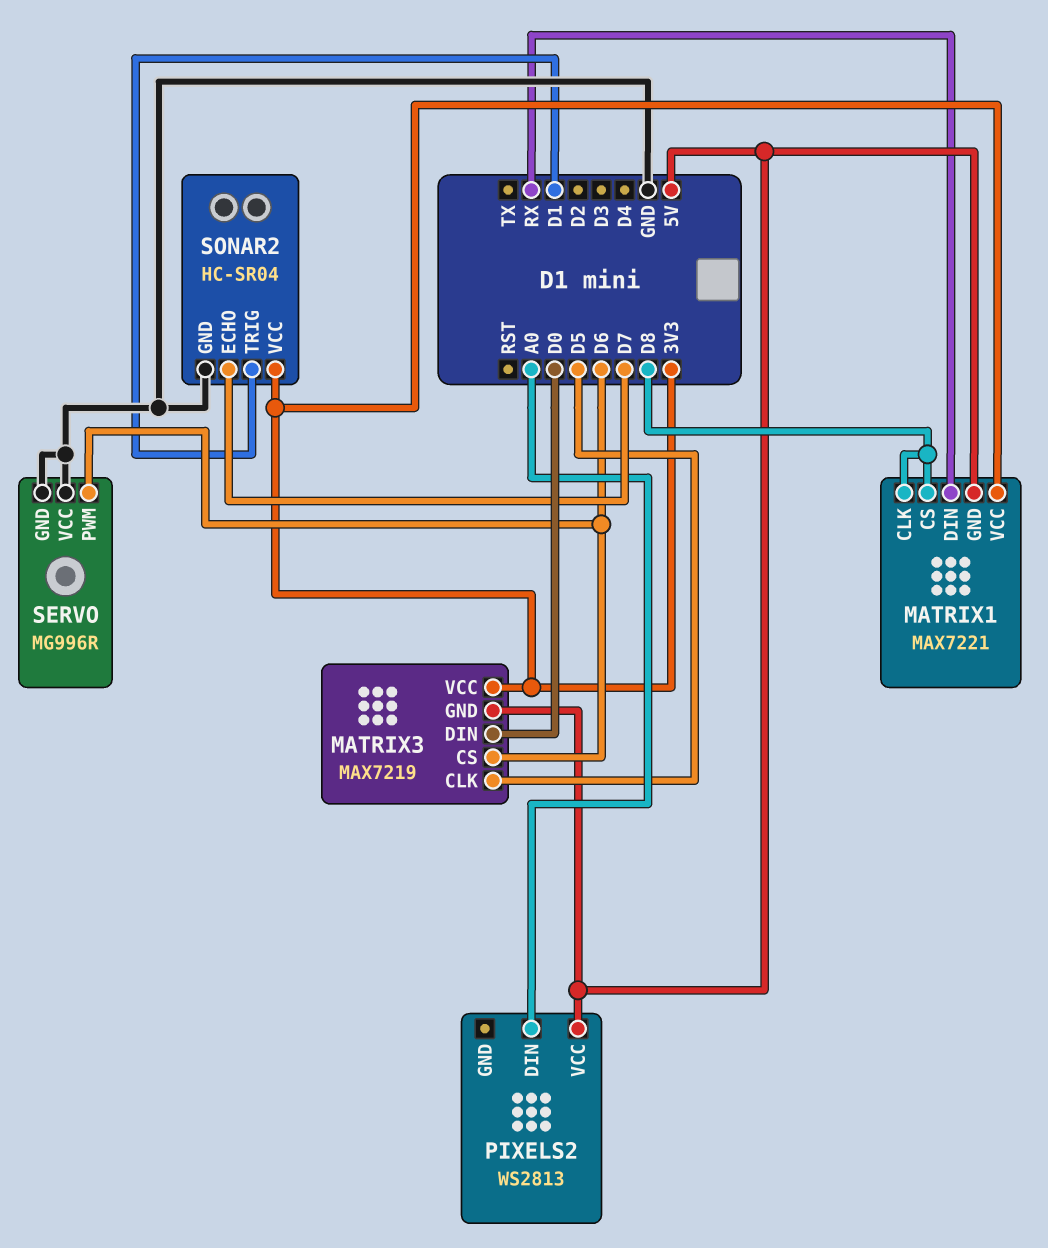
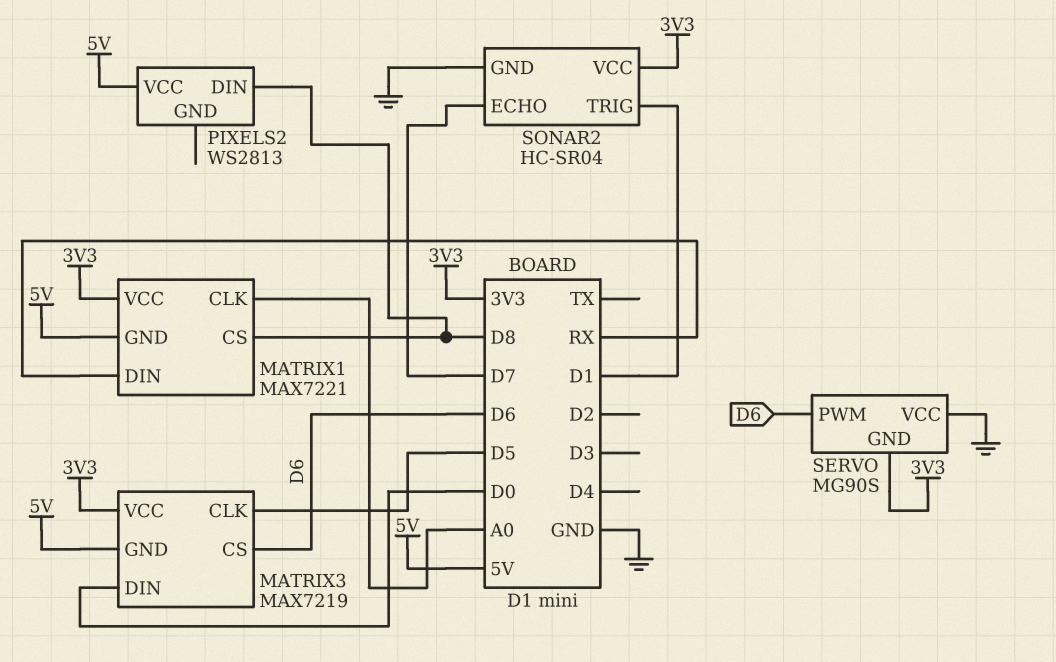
MATRIX1 pin CLK: D8 -> A0
PIXELS2 pin DIN: A0 -> D8
SERVO: MG996R -> MG90S
SERVO pin GND: GND -> 3V3

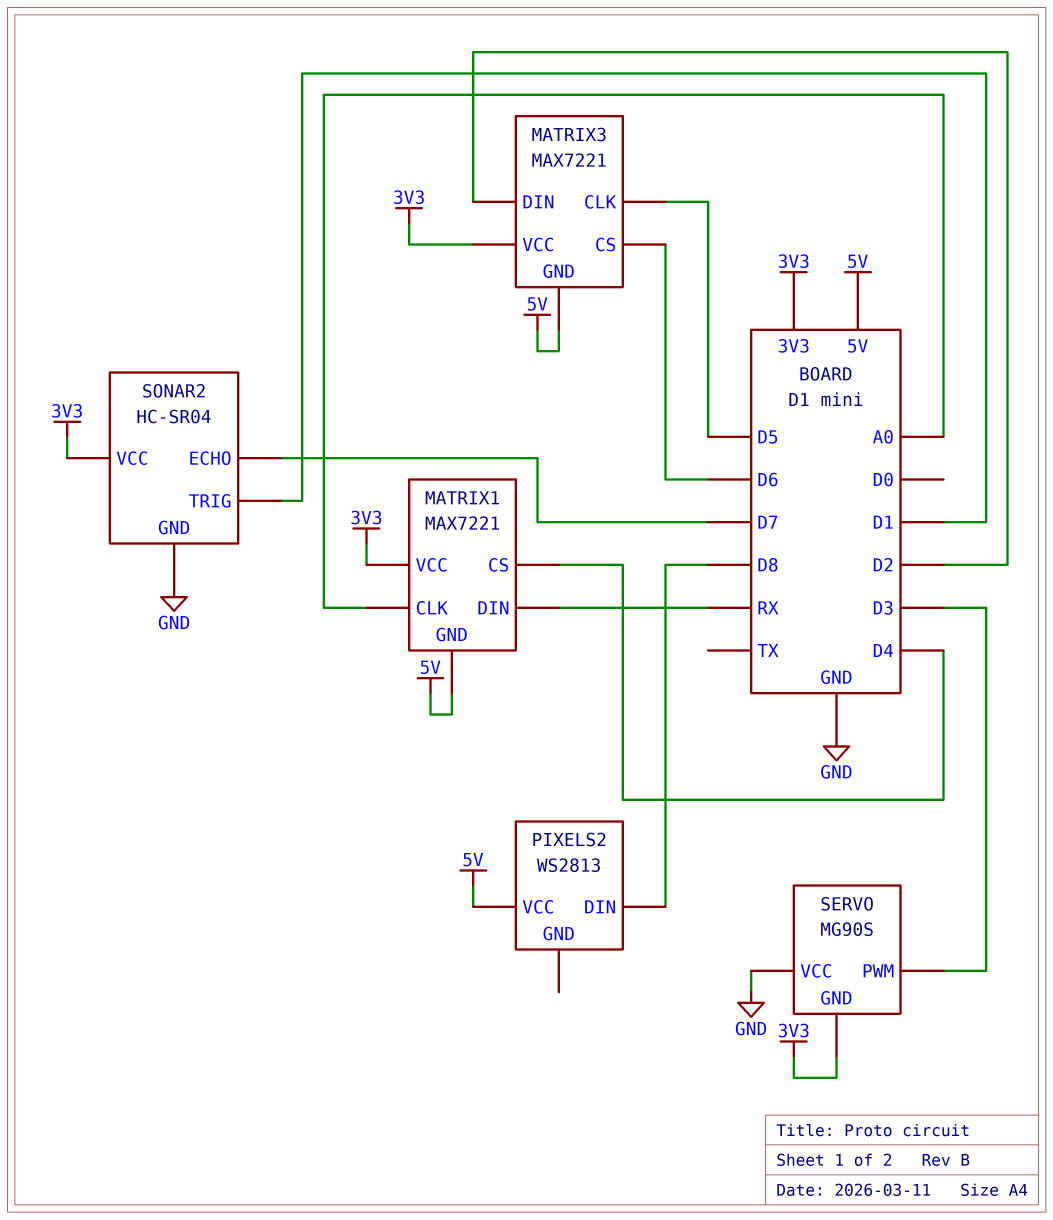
MATRIX1 pin CS: D8 -> D4
MATRIX3: MAX7219 -> MAX7221
MATRIX3 pin DIN: D0 -> D2
SERVO pin PWM: D6 -> D3

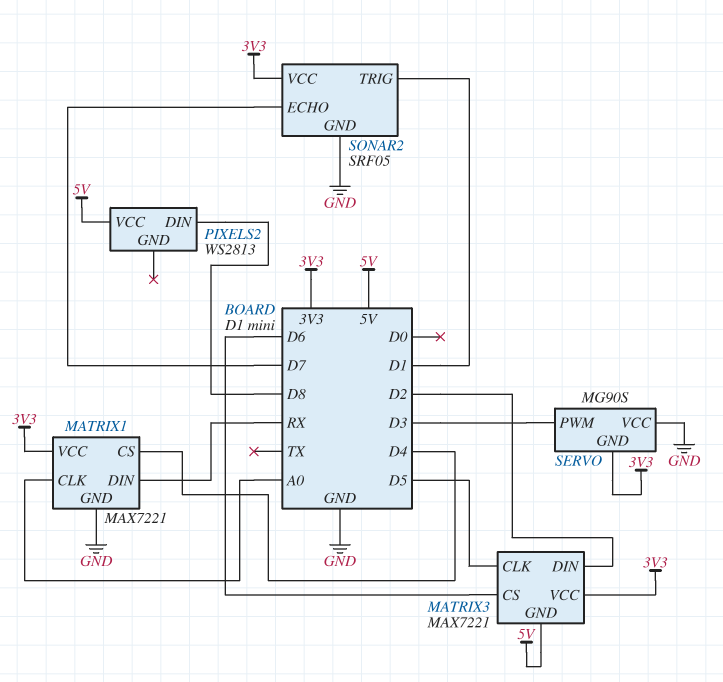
MATRIX1 pin GND: 5V -> GND
SONAR2: HC-SR04 -> SRF05

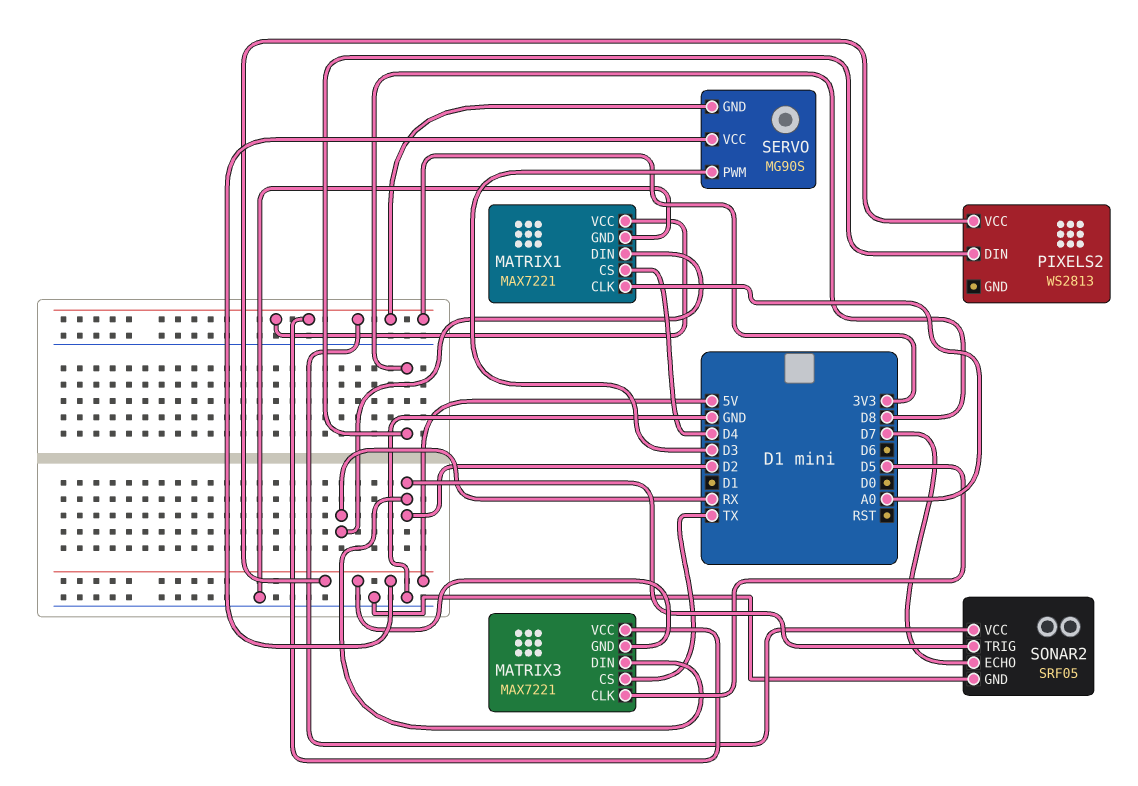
MATRIX3 pin CS: D6 -> TX
SERVO pin VCC: GND -> 5V
SONAR2 pin TRIG: D1 -> D2

